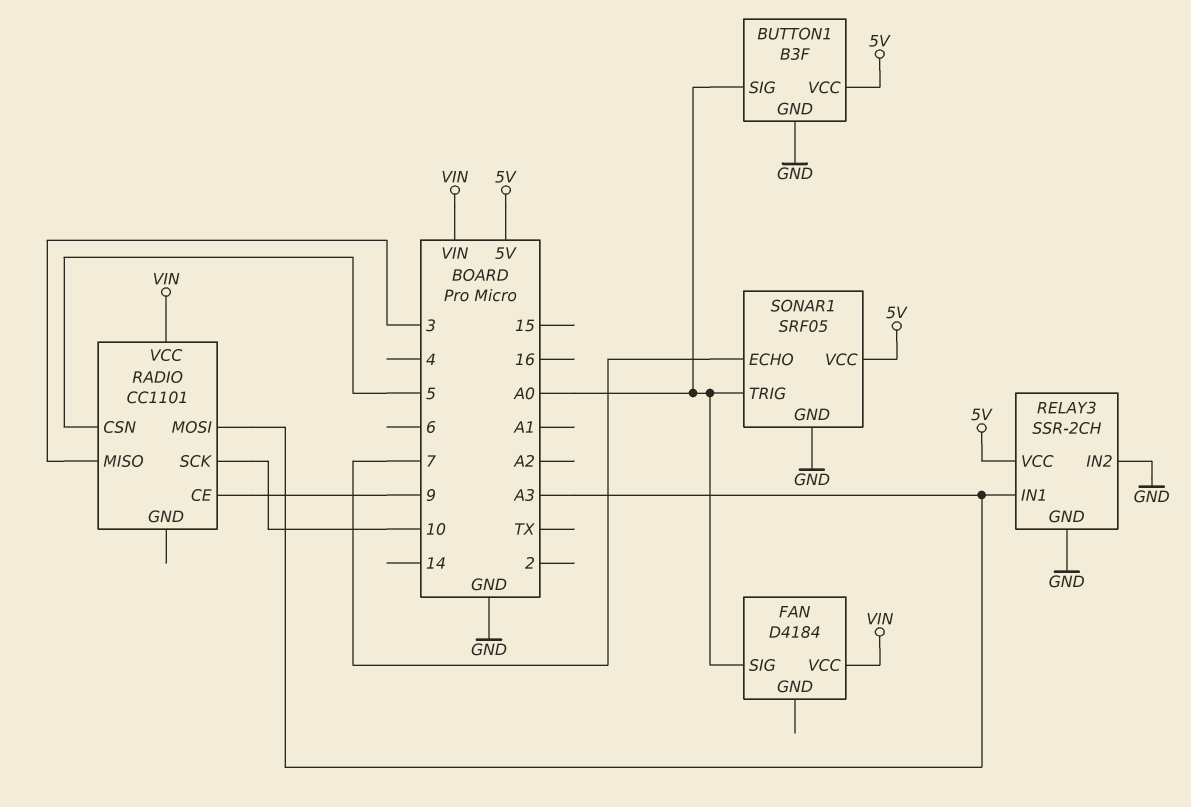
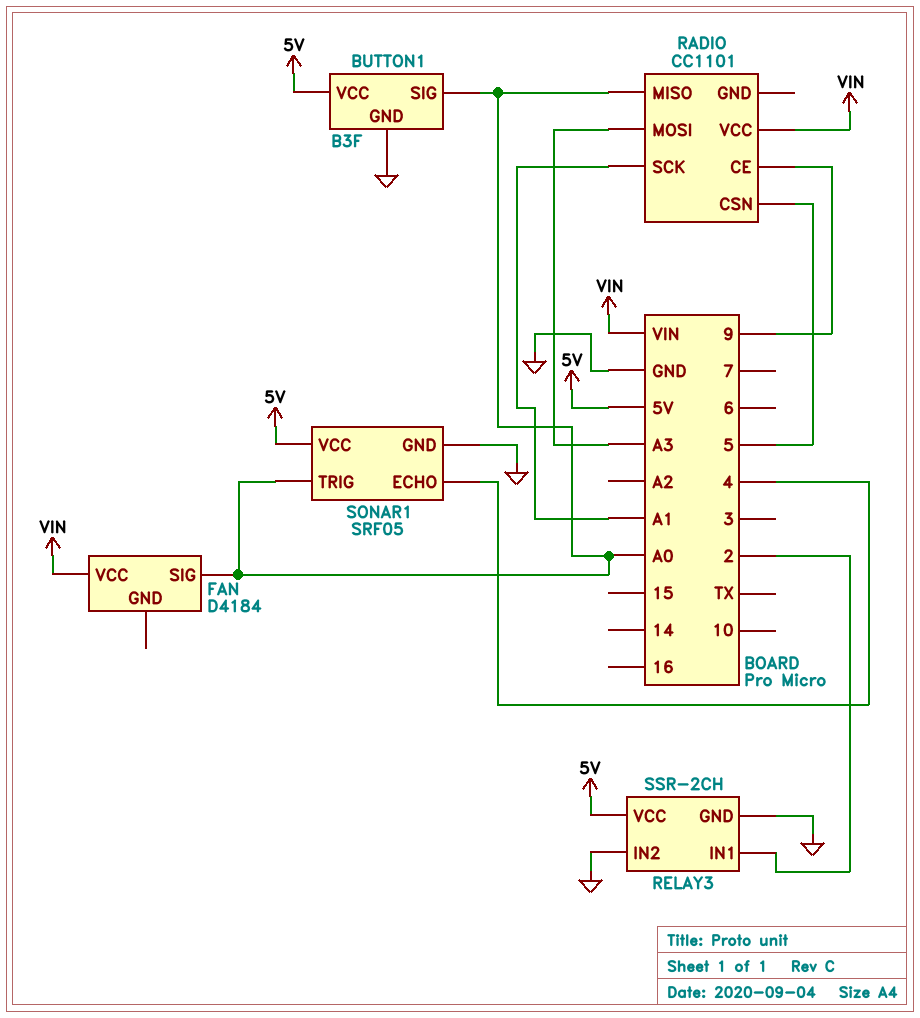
RADIO pin MISO: 3 -> A0
RADIO pin SCK: 10 -> A1
RELAY3 pin IN1: A3 -> 2
SONAR1 pin ECHO: 7 -> 4

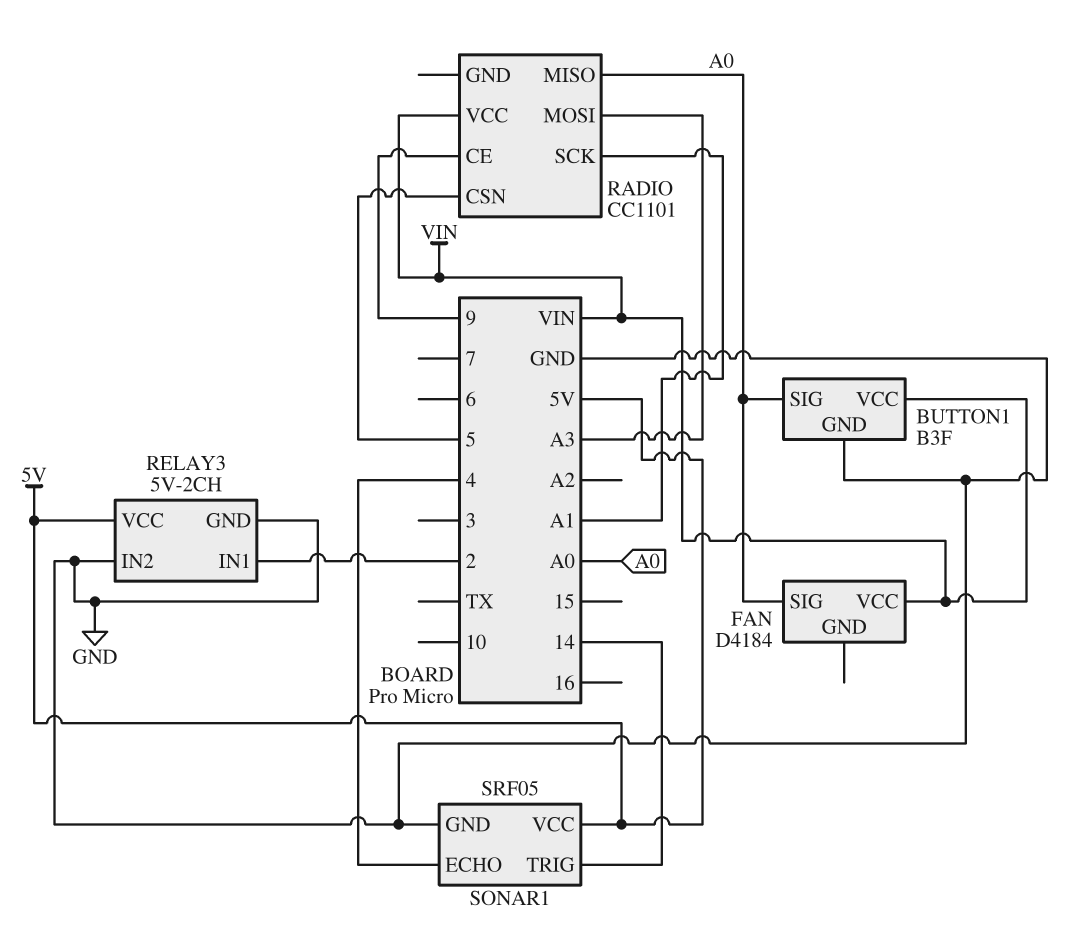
BUTTON1 pin VCC: 5V -> VIN
RELAY3: SSR-2CH -> 5V-2CH
SONAR1 pin TRIG: A0 -> 14

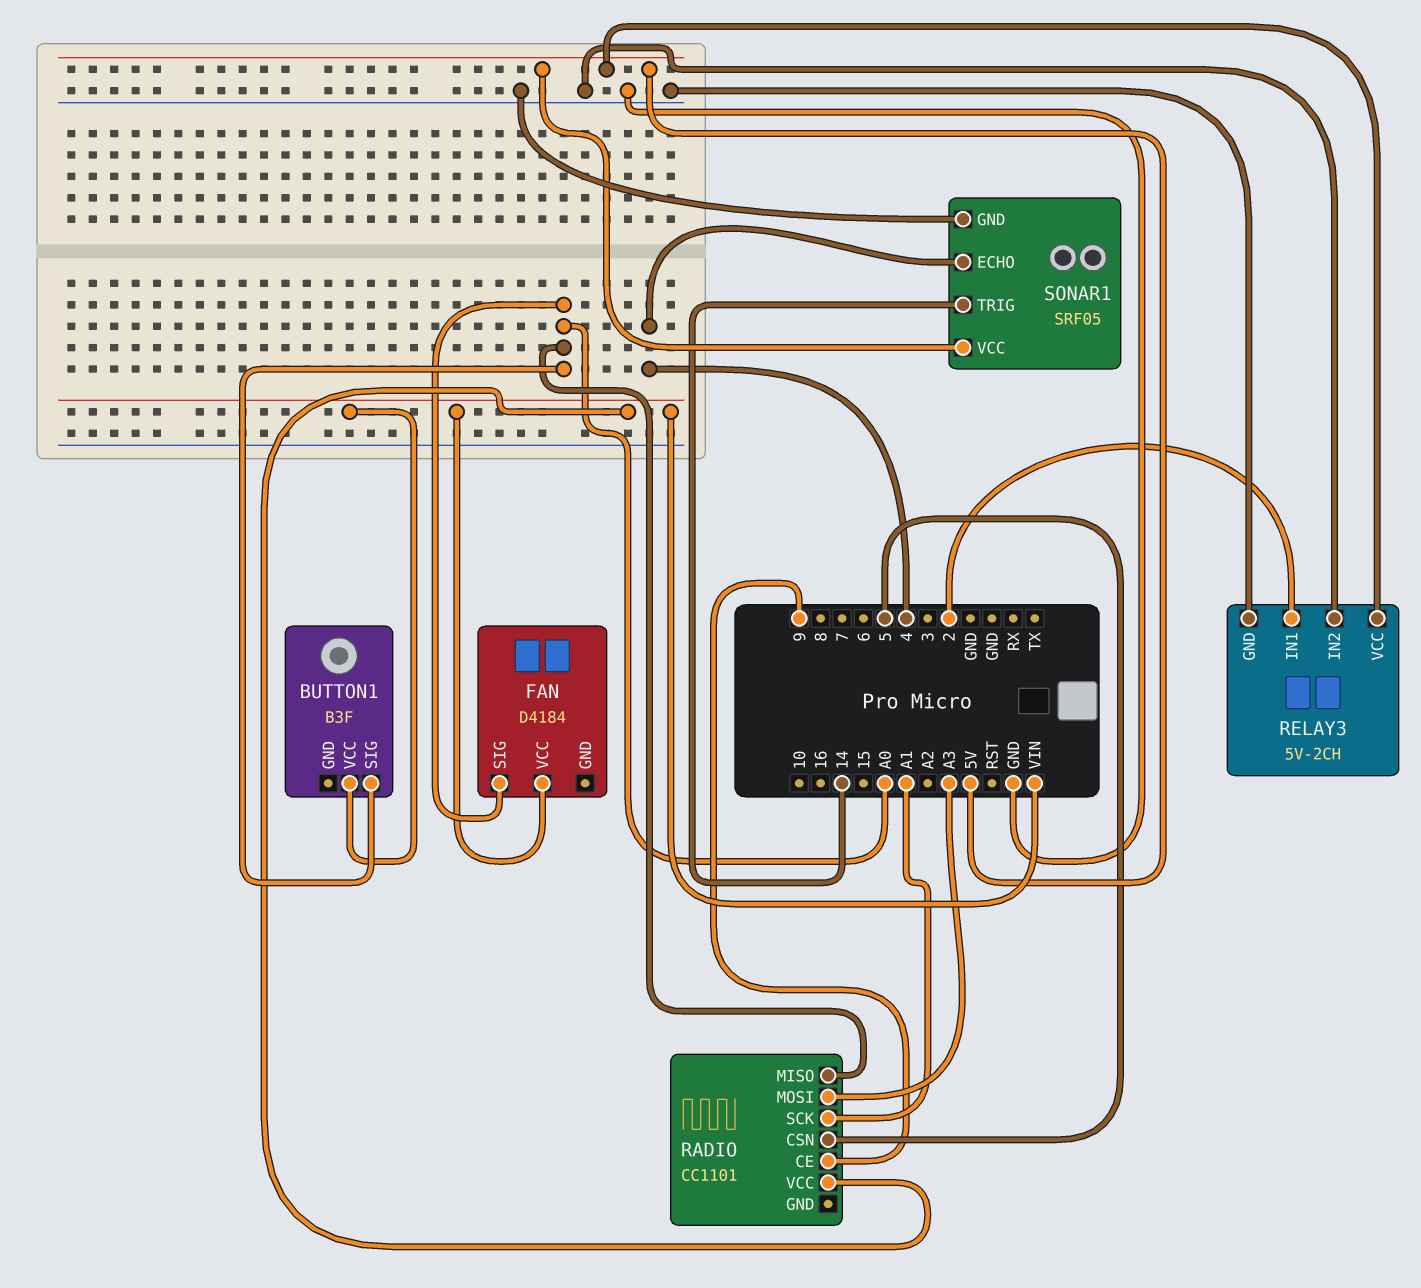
BUTTON1 pin GND: GND -> none

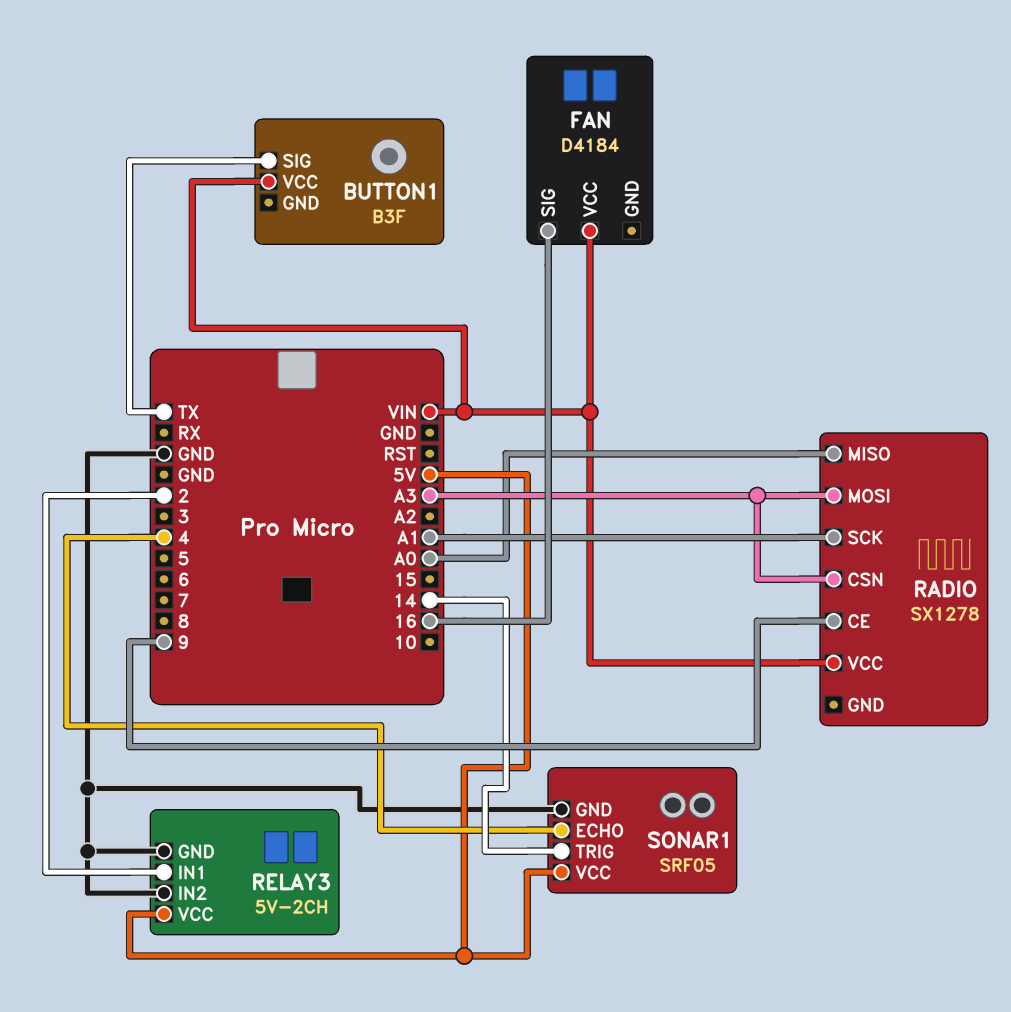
BUTTON1 pin SIG: A0 -> TX
FAN pin SIG: A0 -> 16
RADIO: CC1101 -> SX1278
RADIO pin CSN: 5 -> A3

